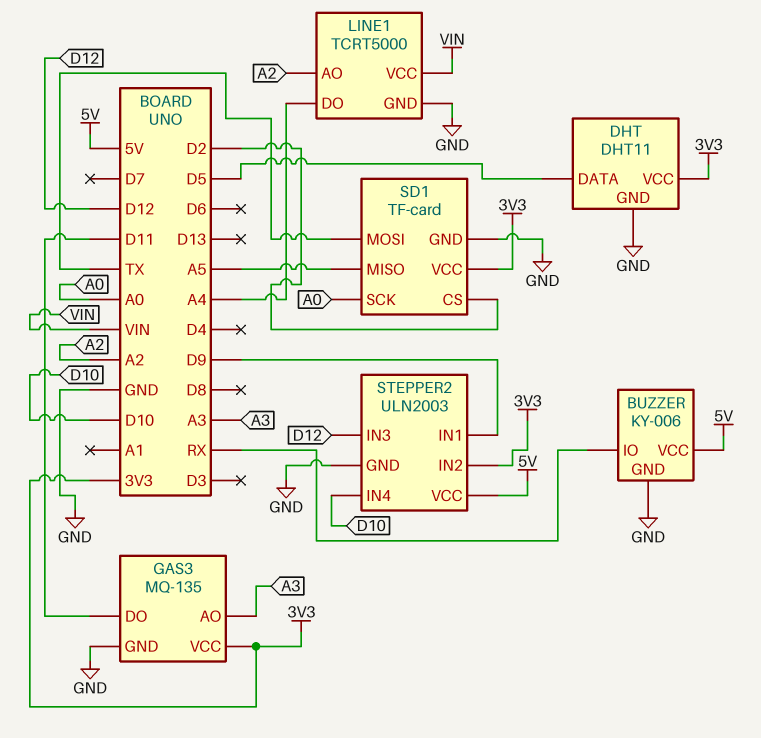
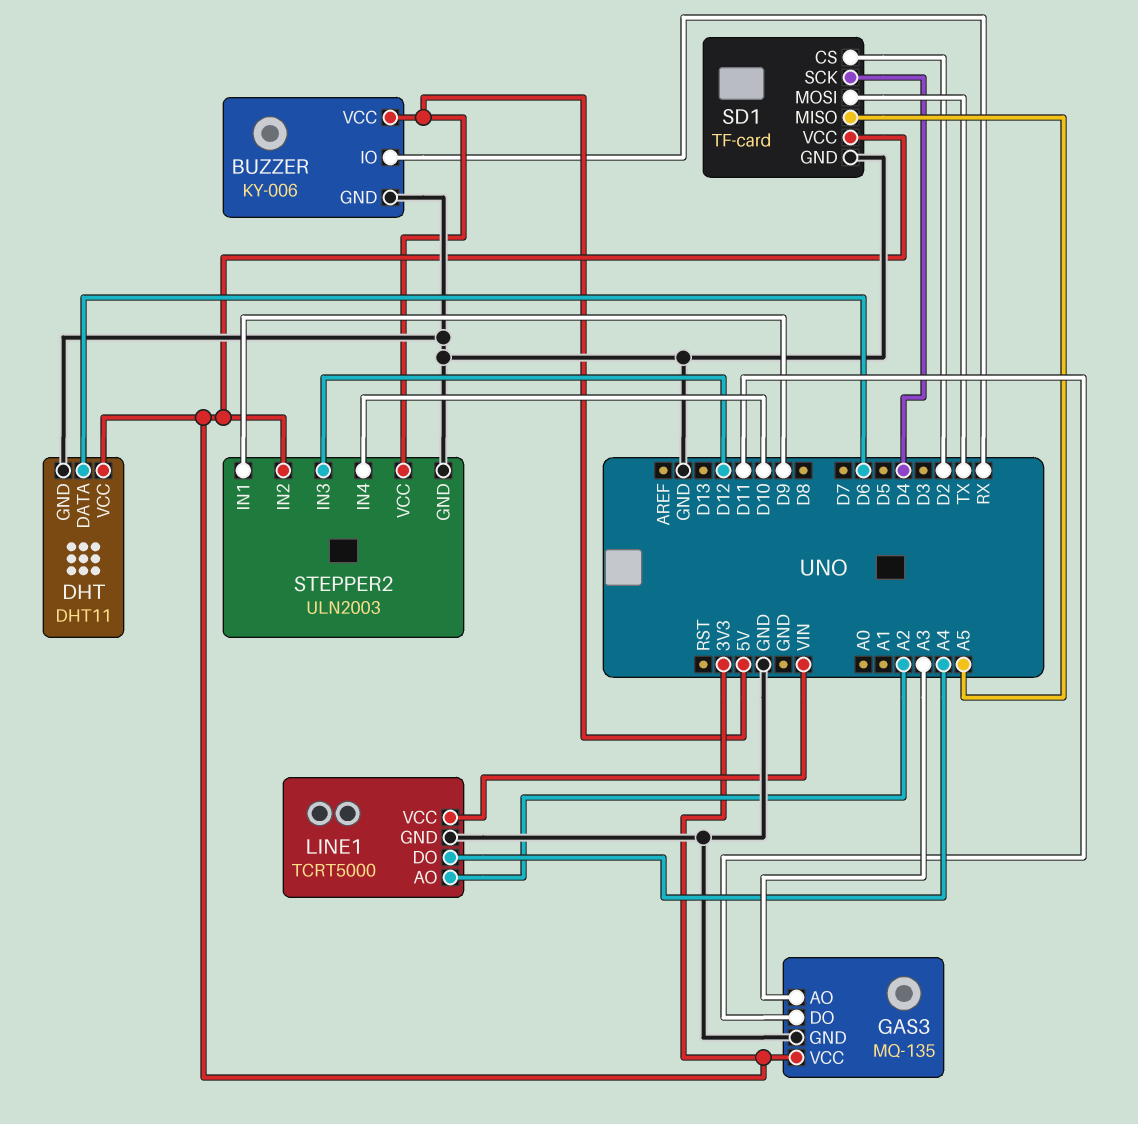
DHT pin DATA: D5 -> D6
SD1 pin SCK: A0 -> D4

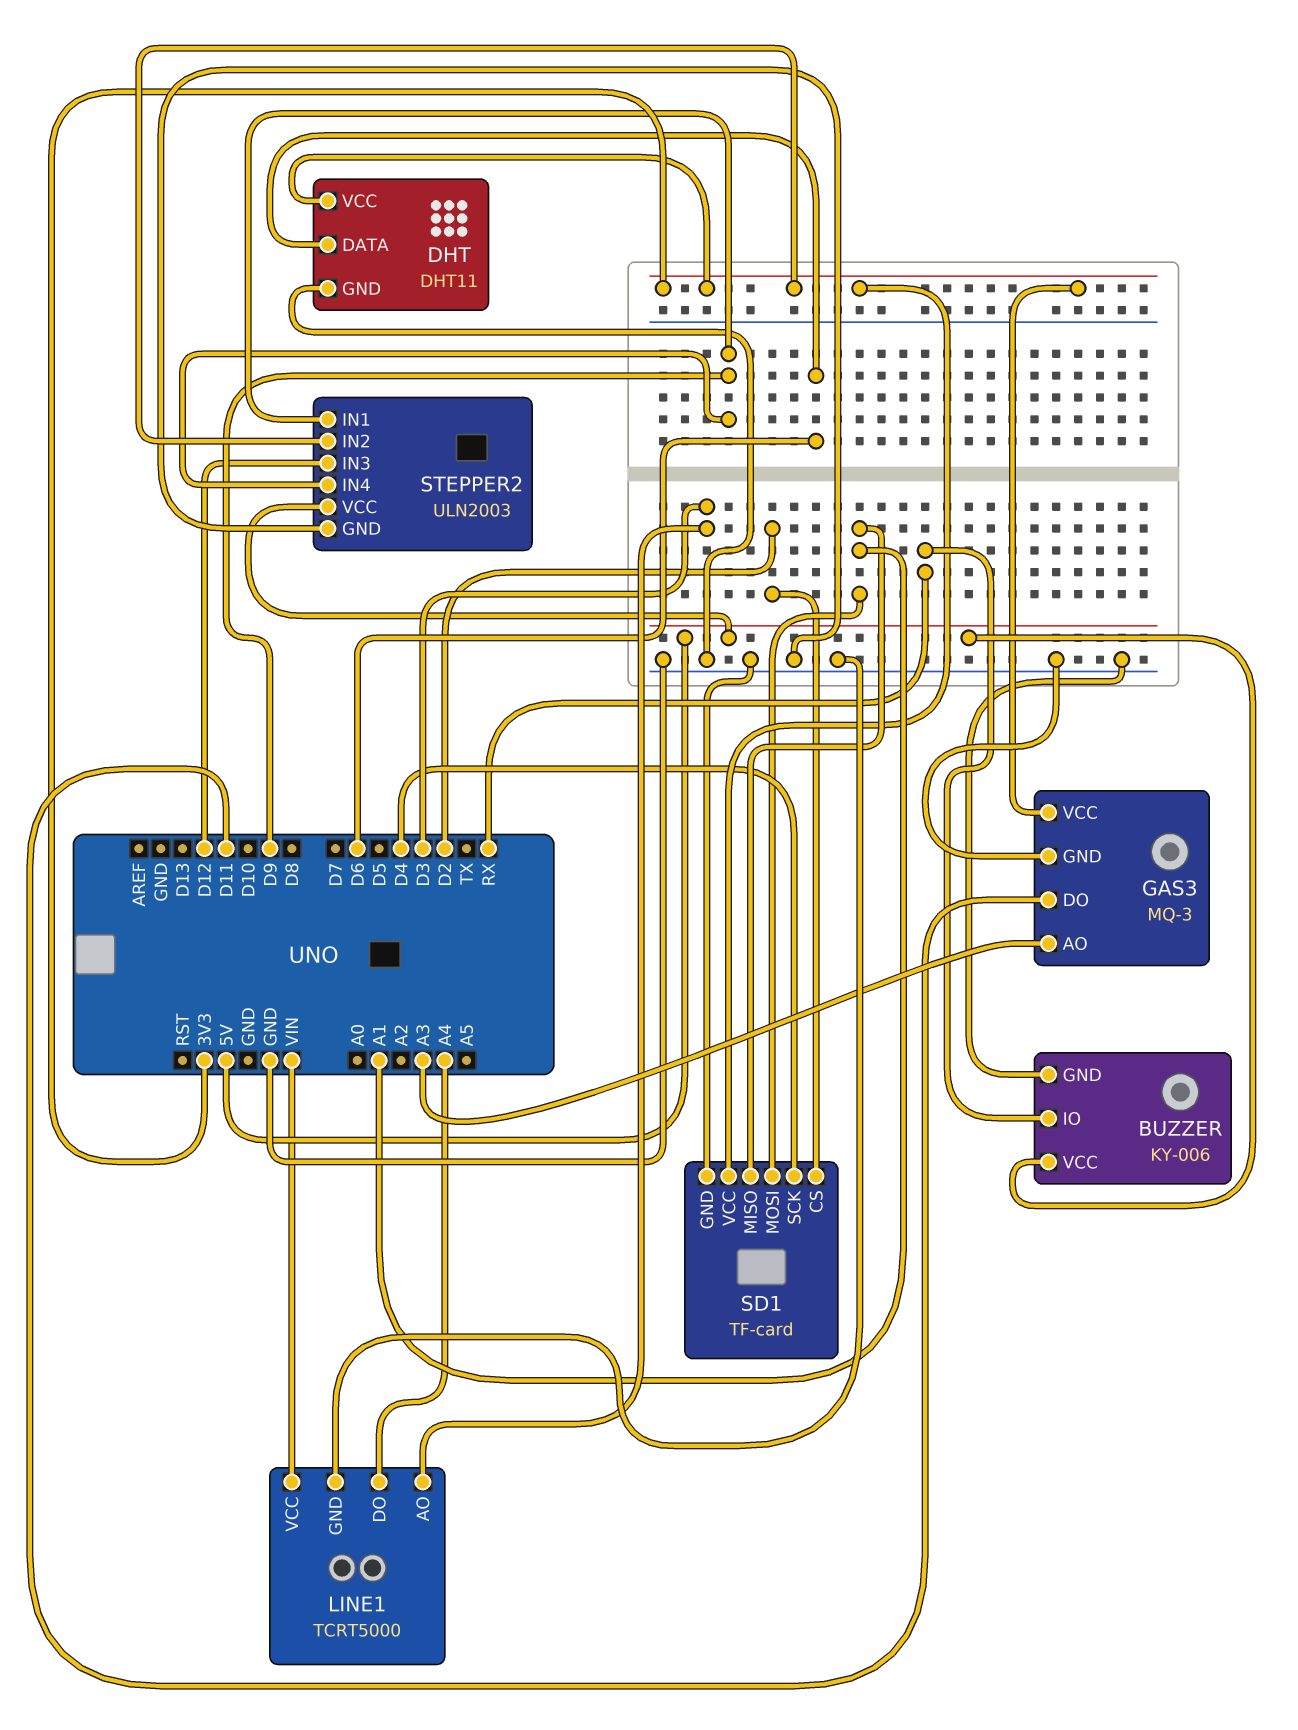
GAS3: MQ-135 -> MQ-3
LINE1 pin AO: A2 -> D3
SD1 pin MISO: A5 -> A1
SD1 pin MOSI: TX -> A1
STEPPER2 pin IN4: D10 -> D9

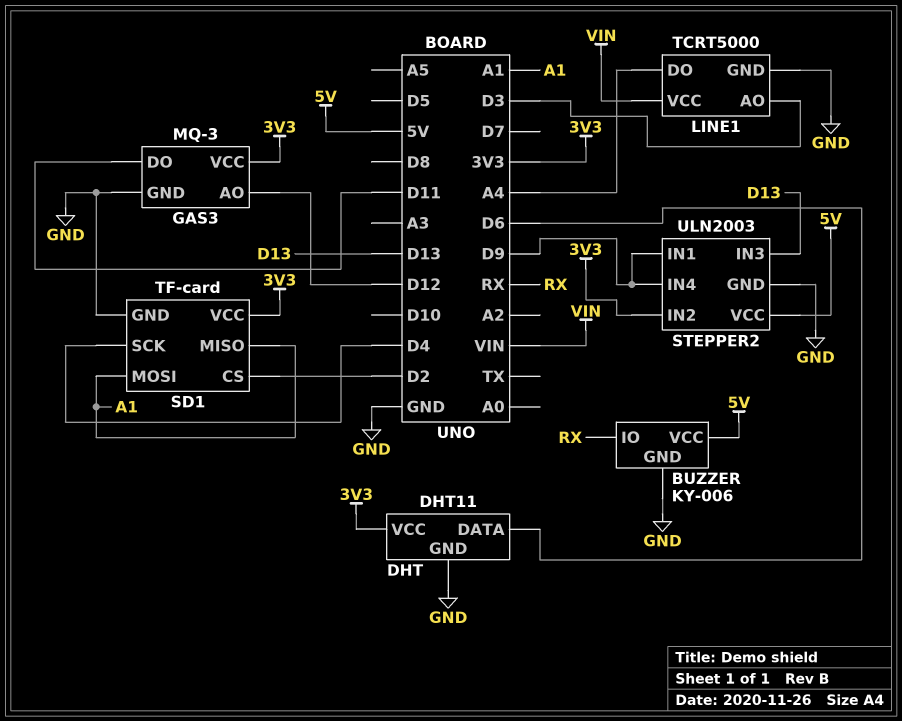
GAS3 pin AO: A3 -> D12
STEPPER2 pin IN3: D12 -> D13

